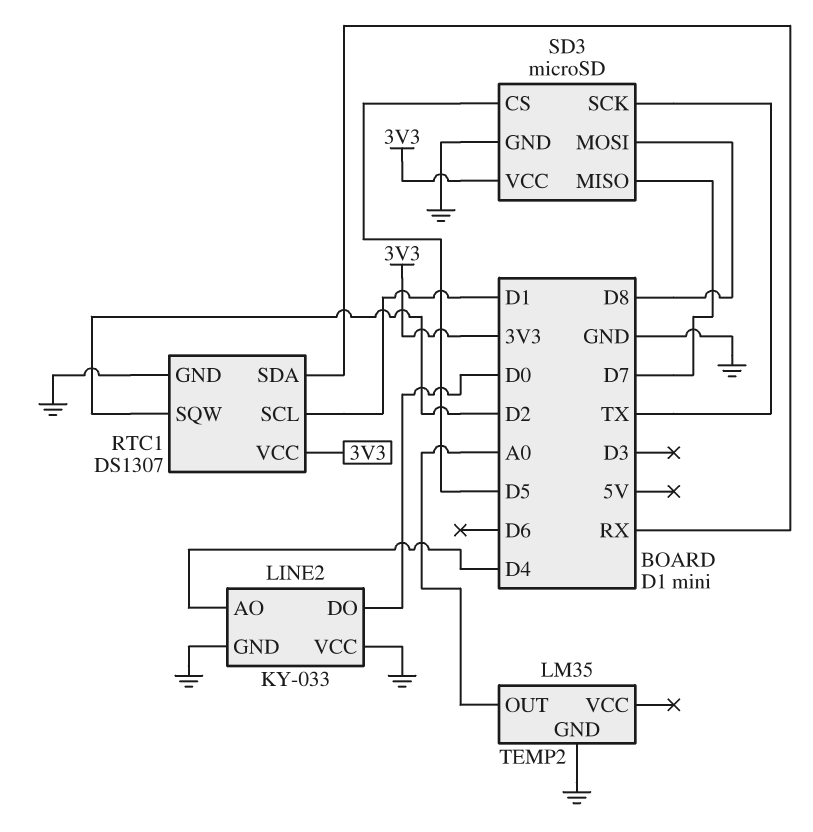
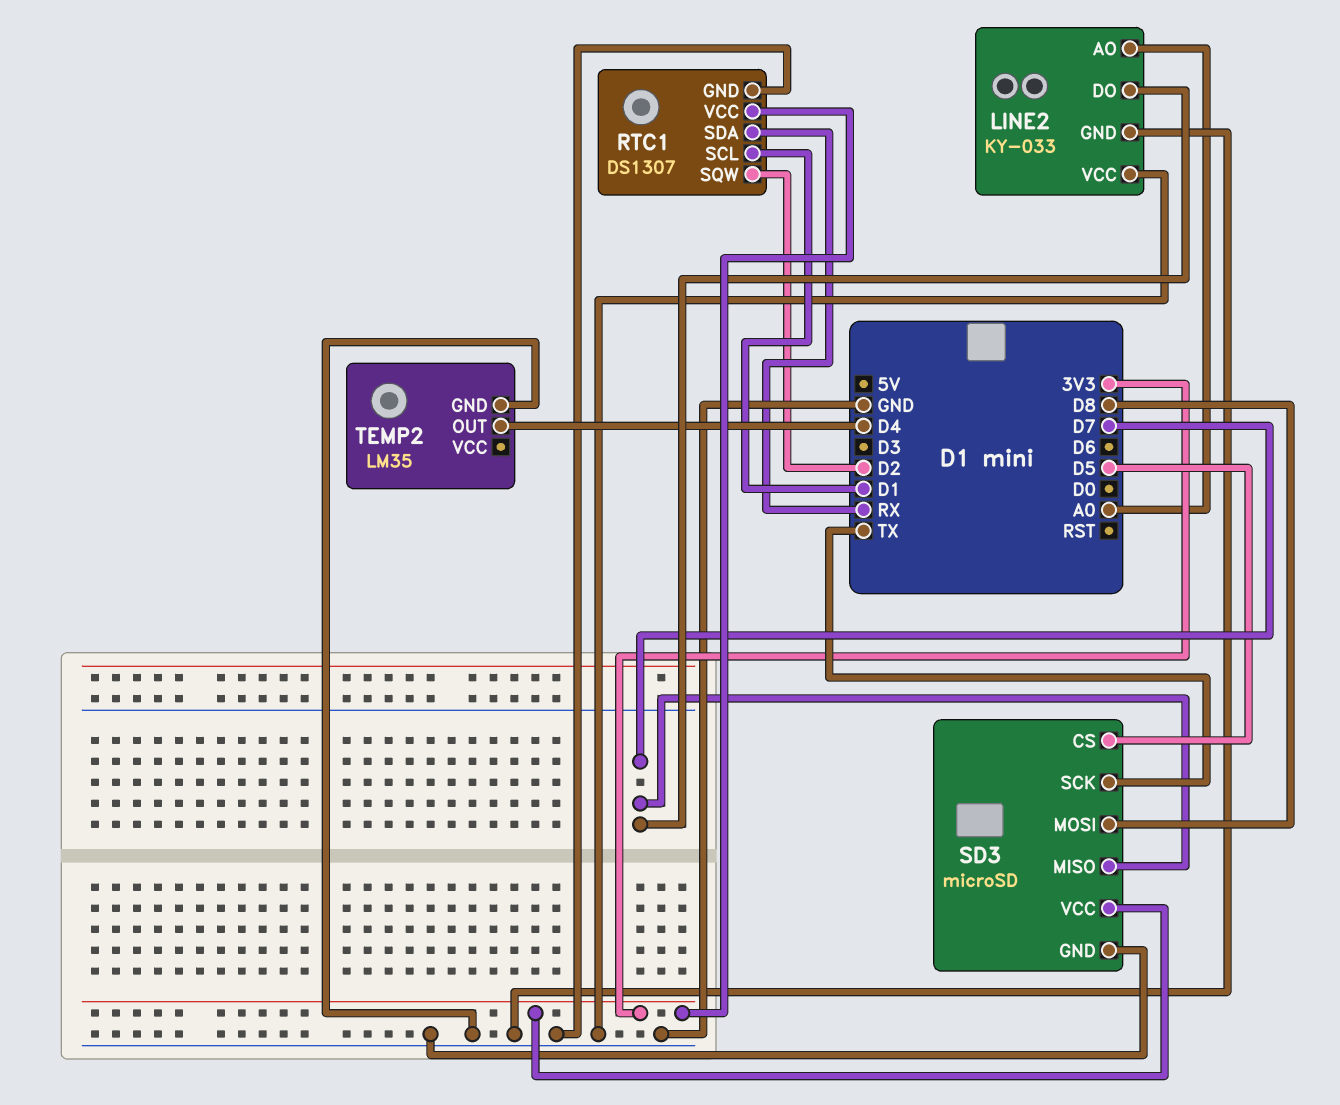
LINE2 pin AO: D4 -> A0
LINE2 pin DO: D0 -> D7
TEMP2 pin OUT: A0 -> D4

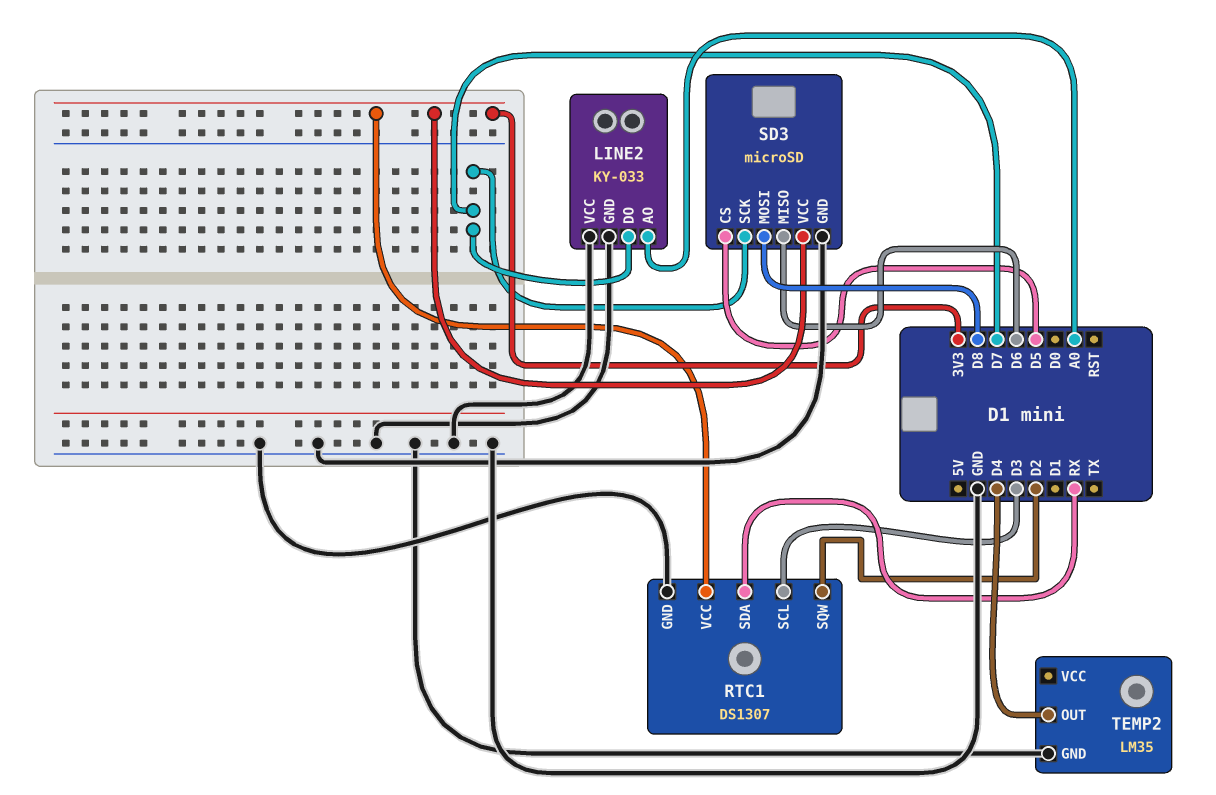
RTC1 pin SCL: D1 -> D3
SD3 pin MISO: D7 -> D6
SD3 pin SCK: TX -> D7

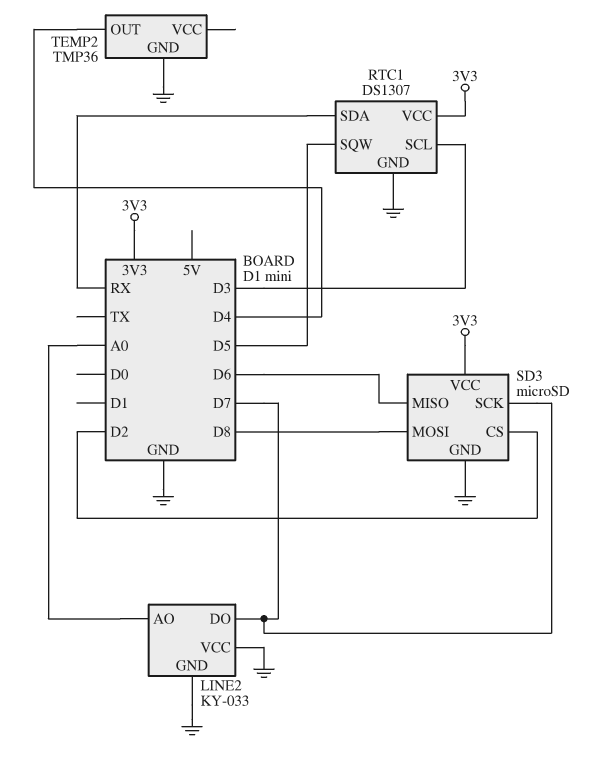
RTC1 pin SQW: D2 -> D5
SD3 pin CS: D5 -> D2
TEMP2: LM35 -> TMP36

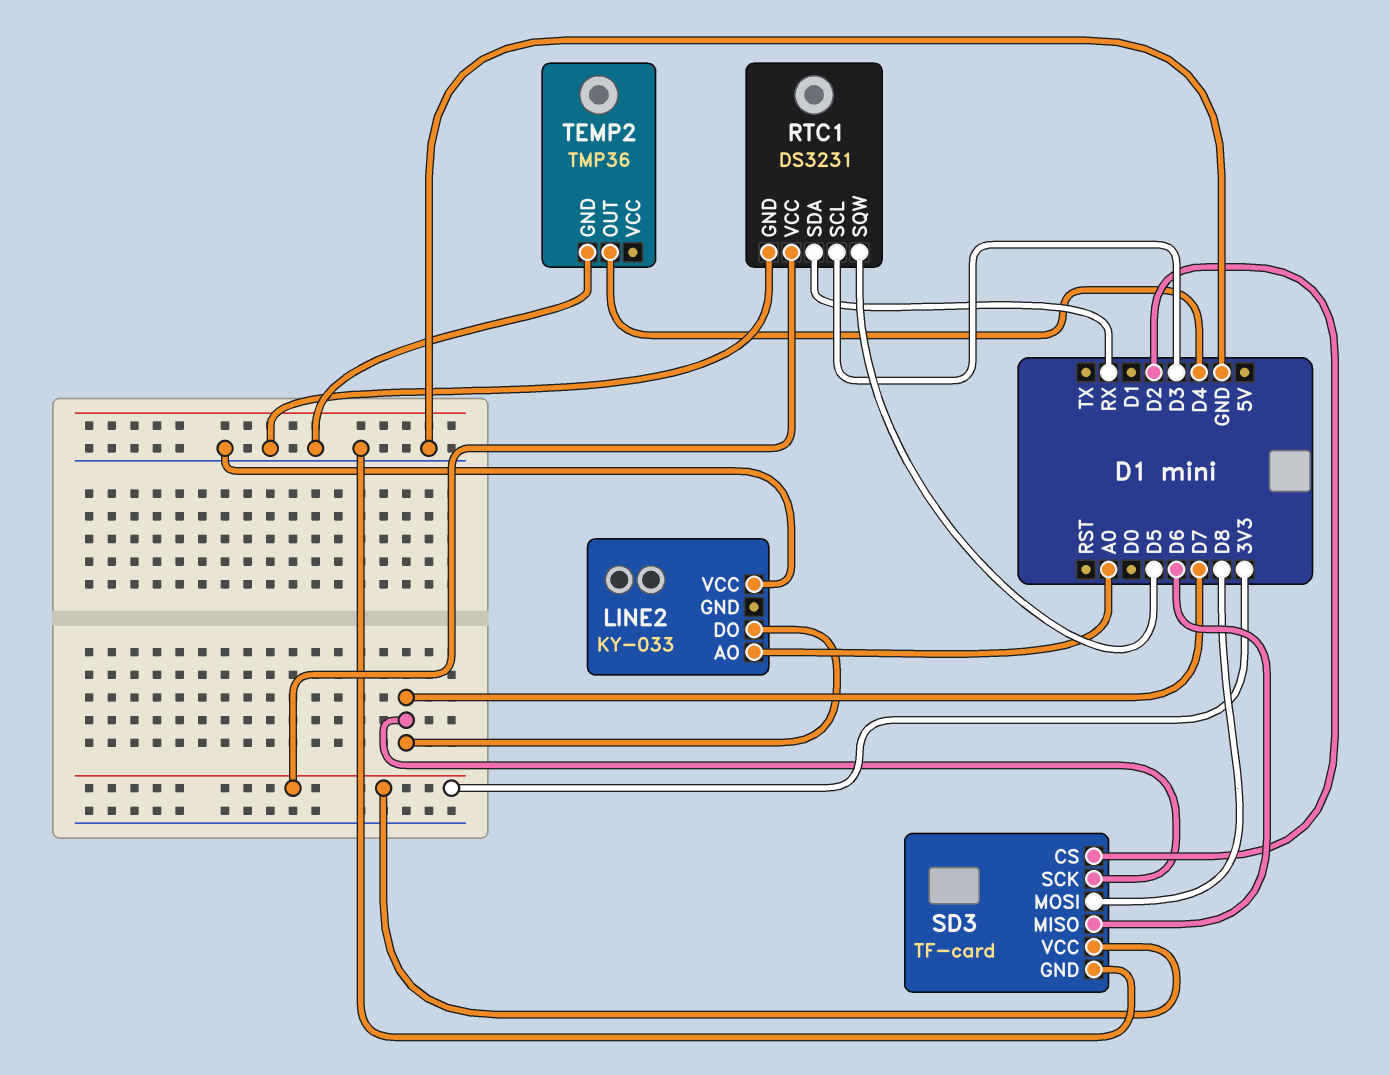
LINE2 pin GND: GND -> none
RTC1: DS1307 -> DS3231
SD3: microSD -> TF-card

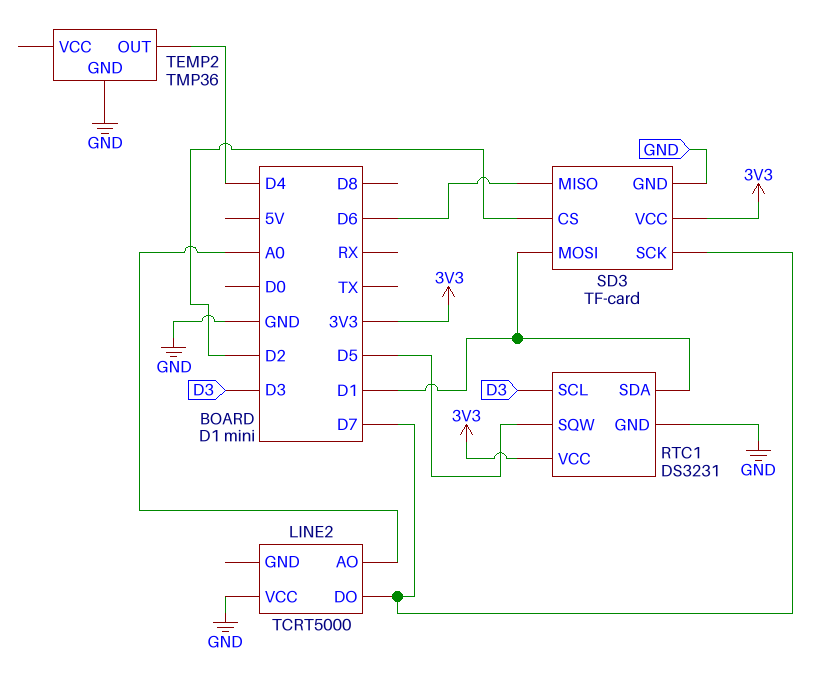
LINE2: KY-033 -> TCRT5000
RTC1 pin SDA: RX -> D1
SD3 pin MOSI: D8 -> D1

